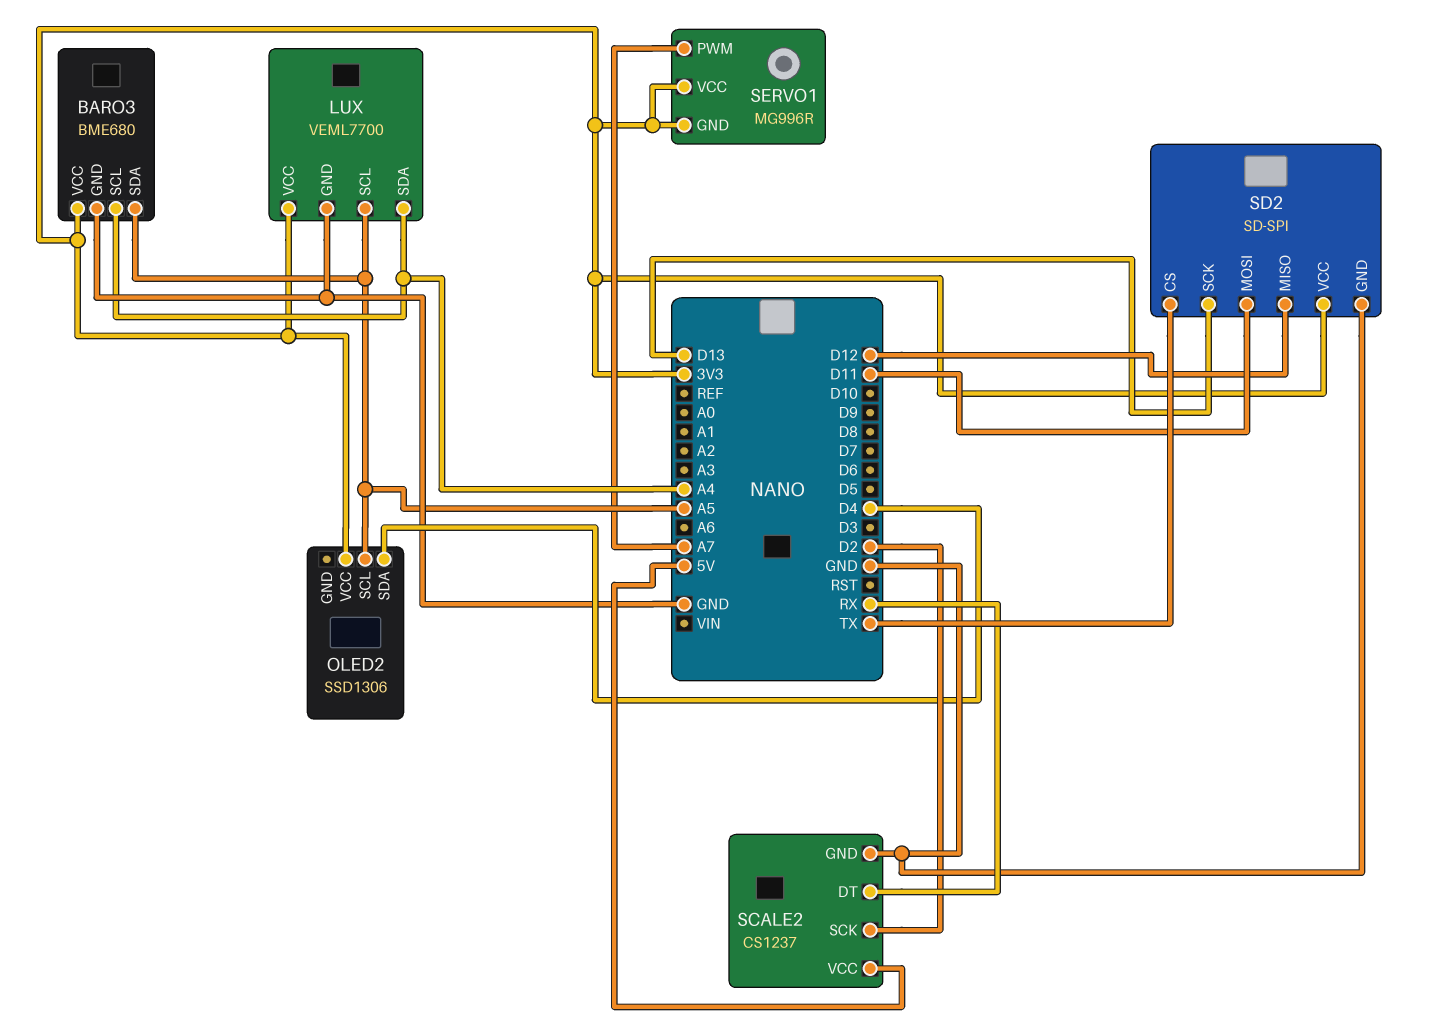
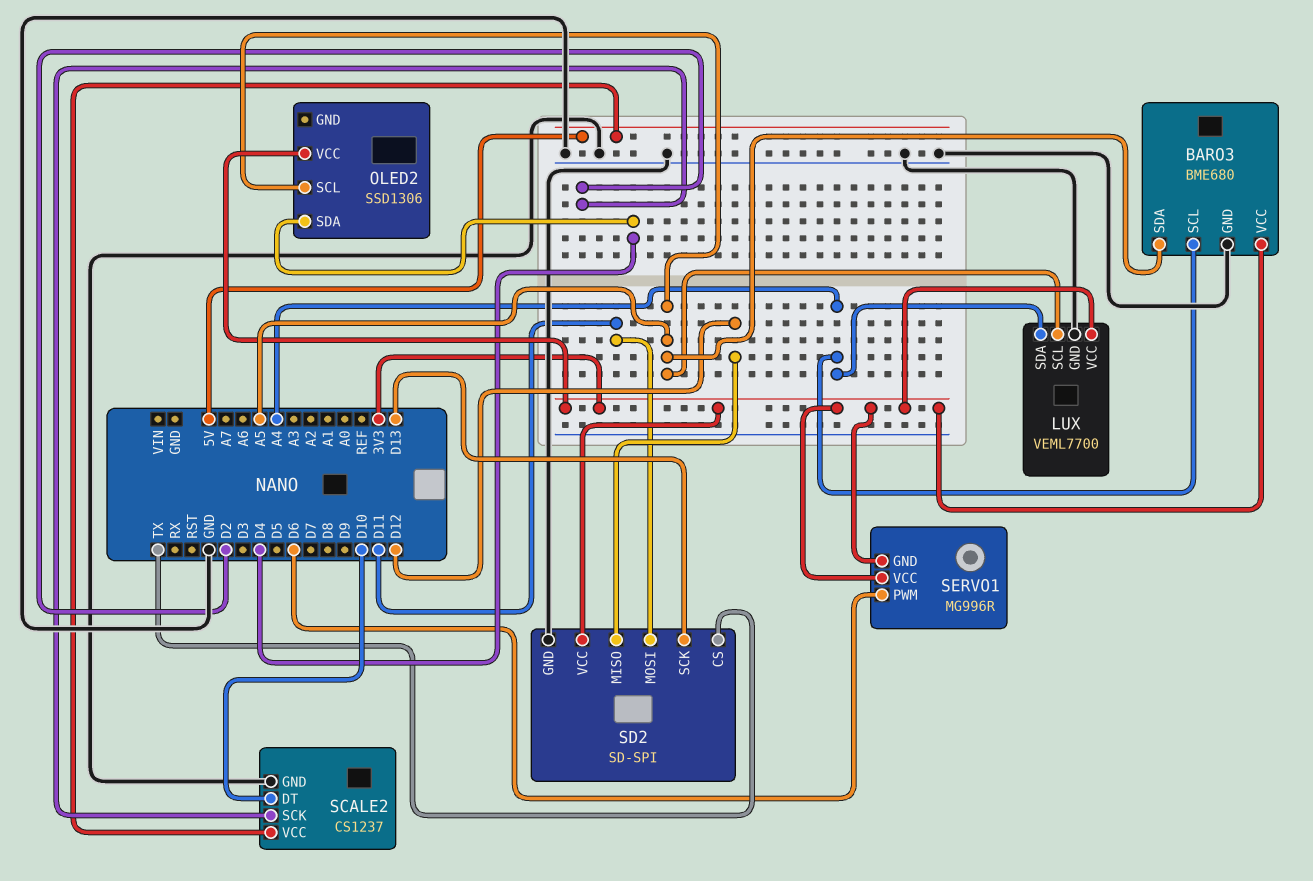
SCALE2 pin DT: RX -> D10
SERVO1 pin PWM: A7 -> D6

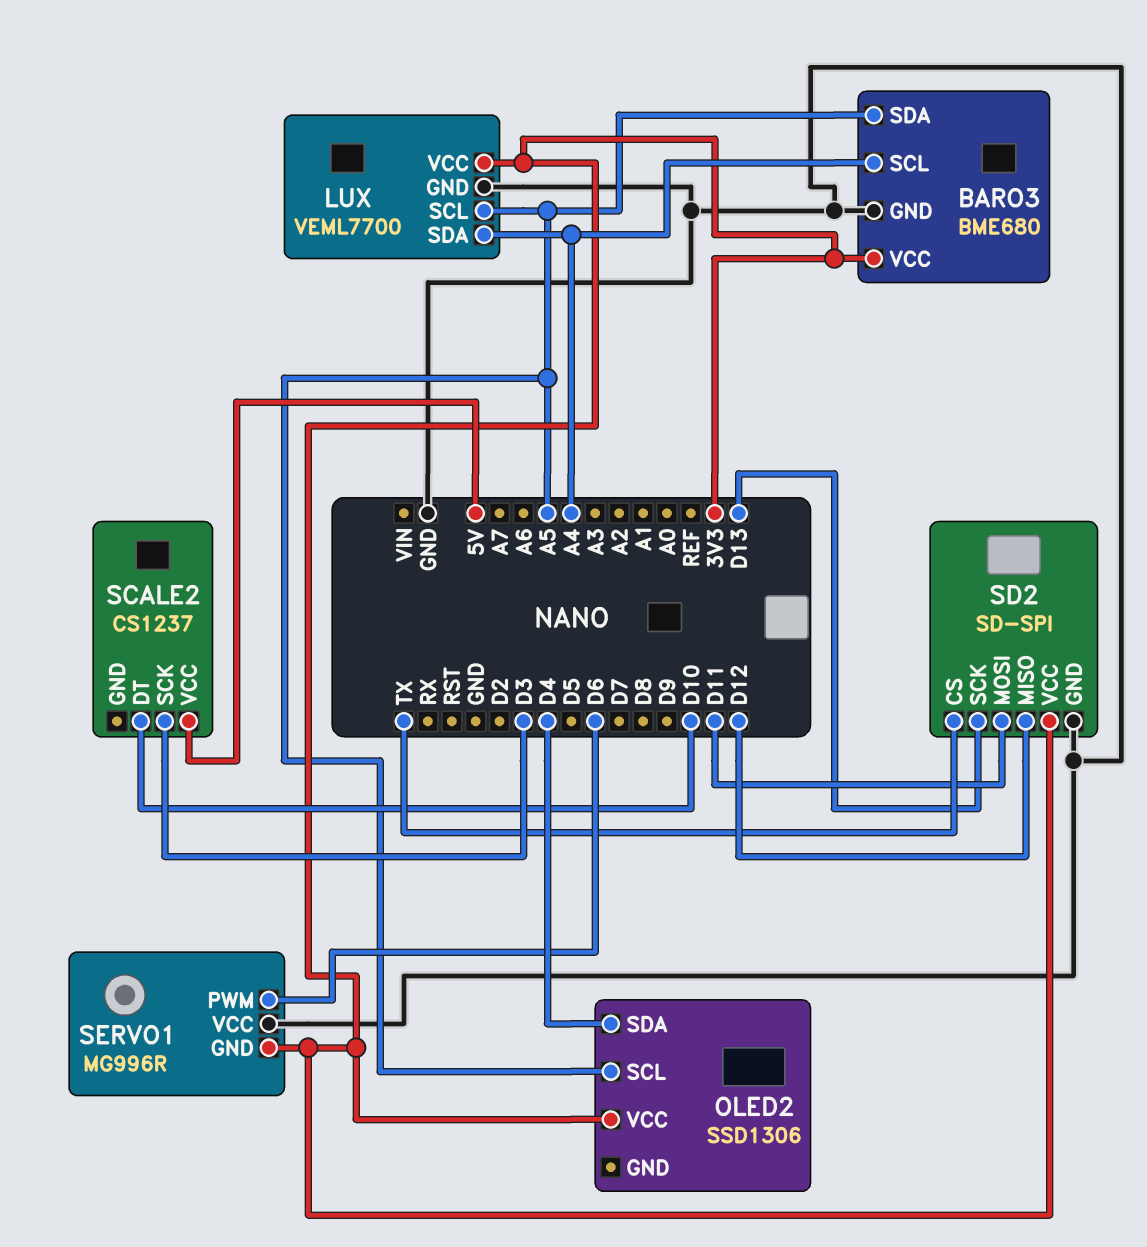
SCALE2 pin GND: GND -> none
SCALE2 pin SCK: D2 -> D3
SERVO1 pin VCC: 3V3 -> GND

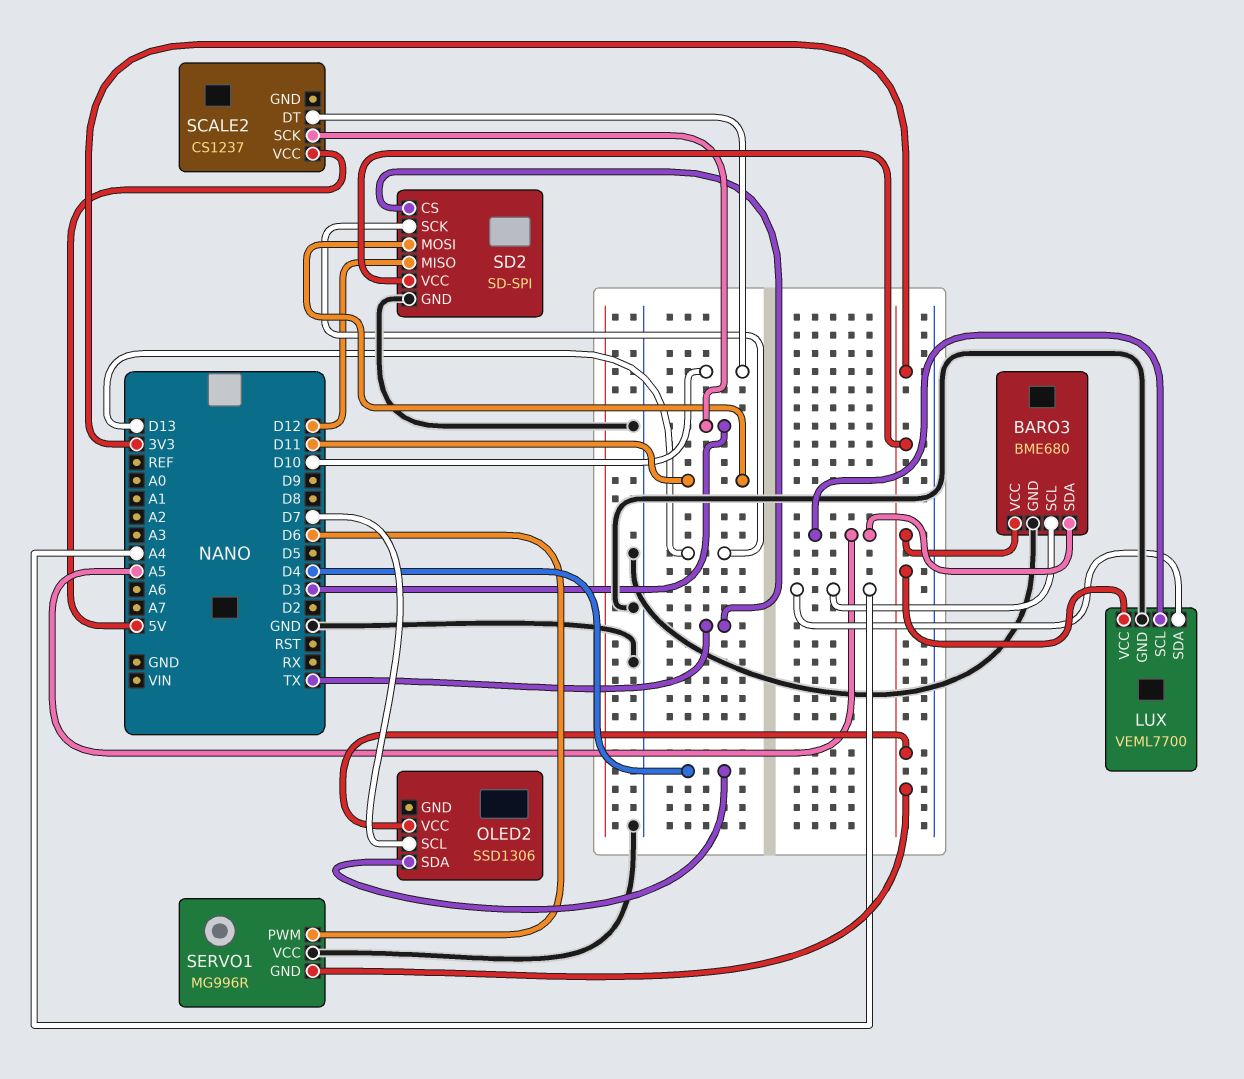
OLED2 pin SCL: A5 -> D7

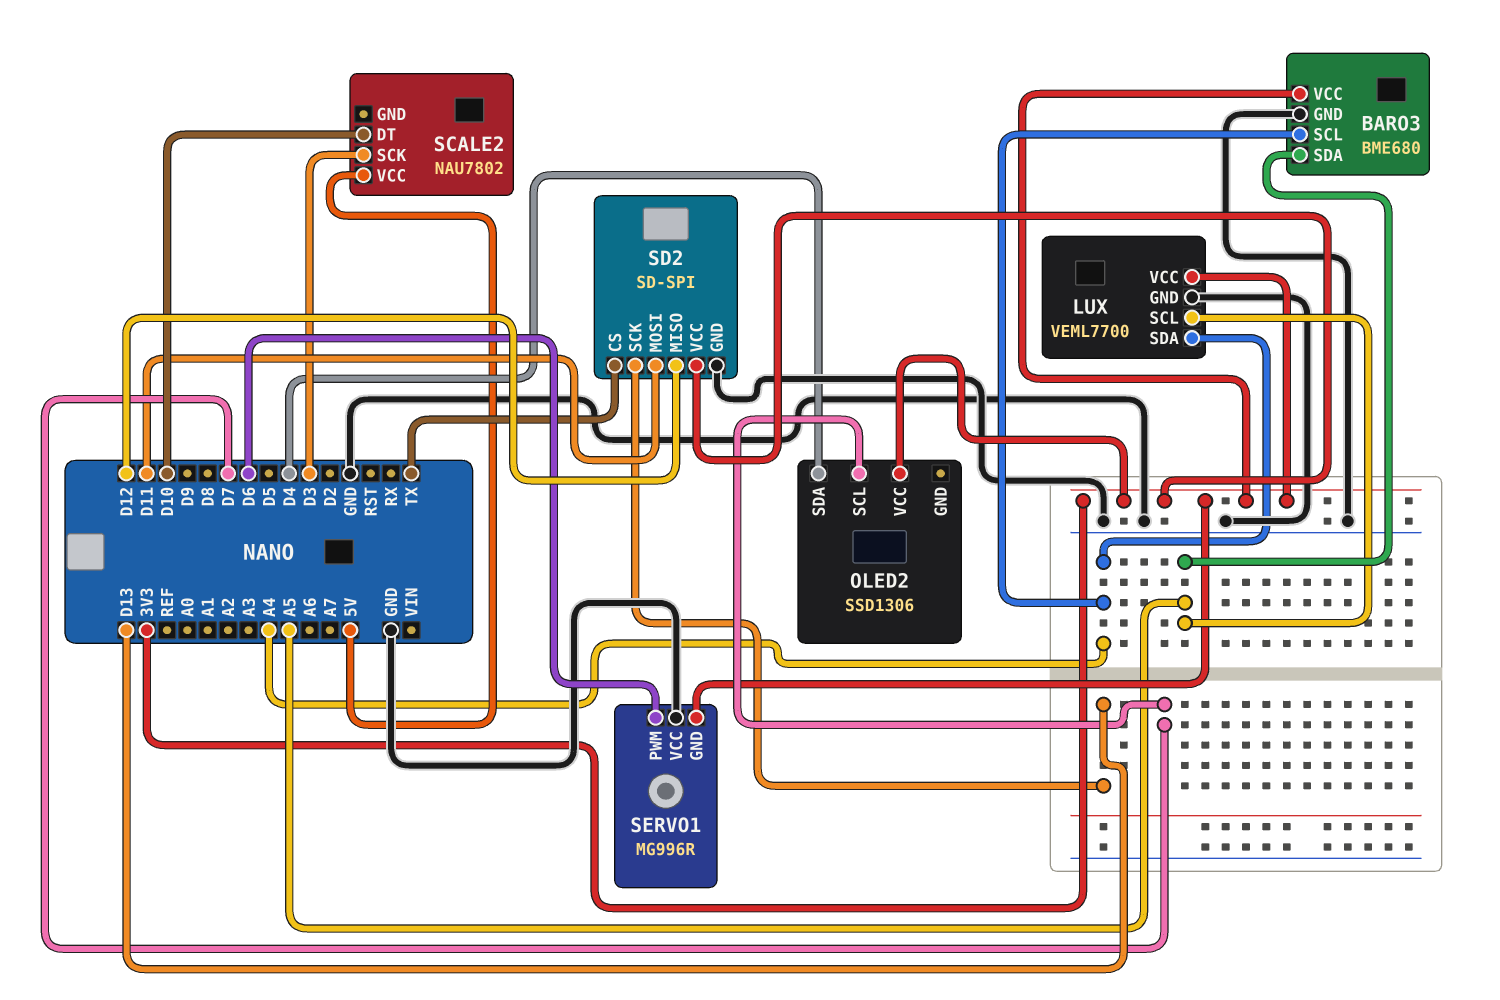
SCALE2: CS1237 -> NAU7802

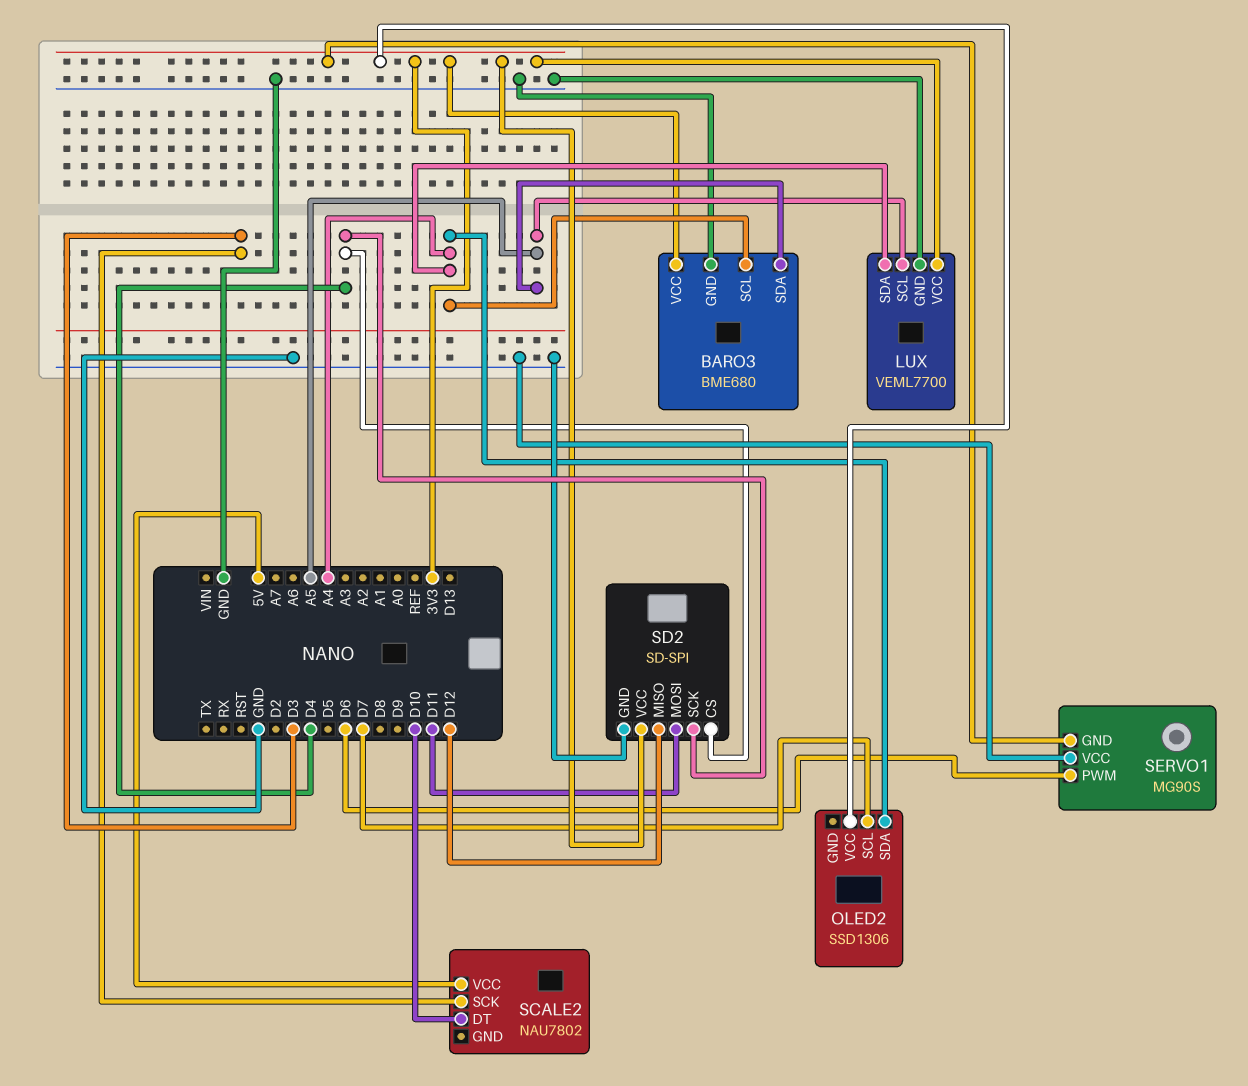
OLED2 pin SDA: D4 -> A4
SD2 pin CS: TX -> D4
SD2 pin SCK: D13 -> D4
SERVO1: MG996R -> MG90S

